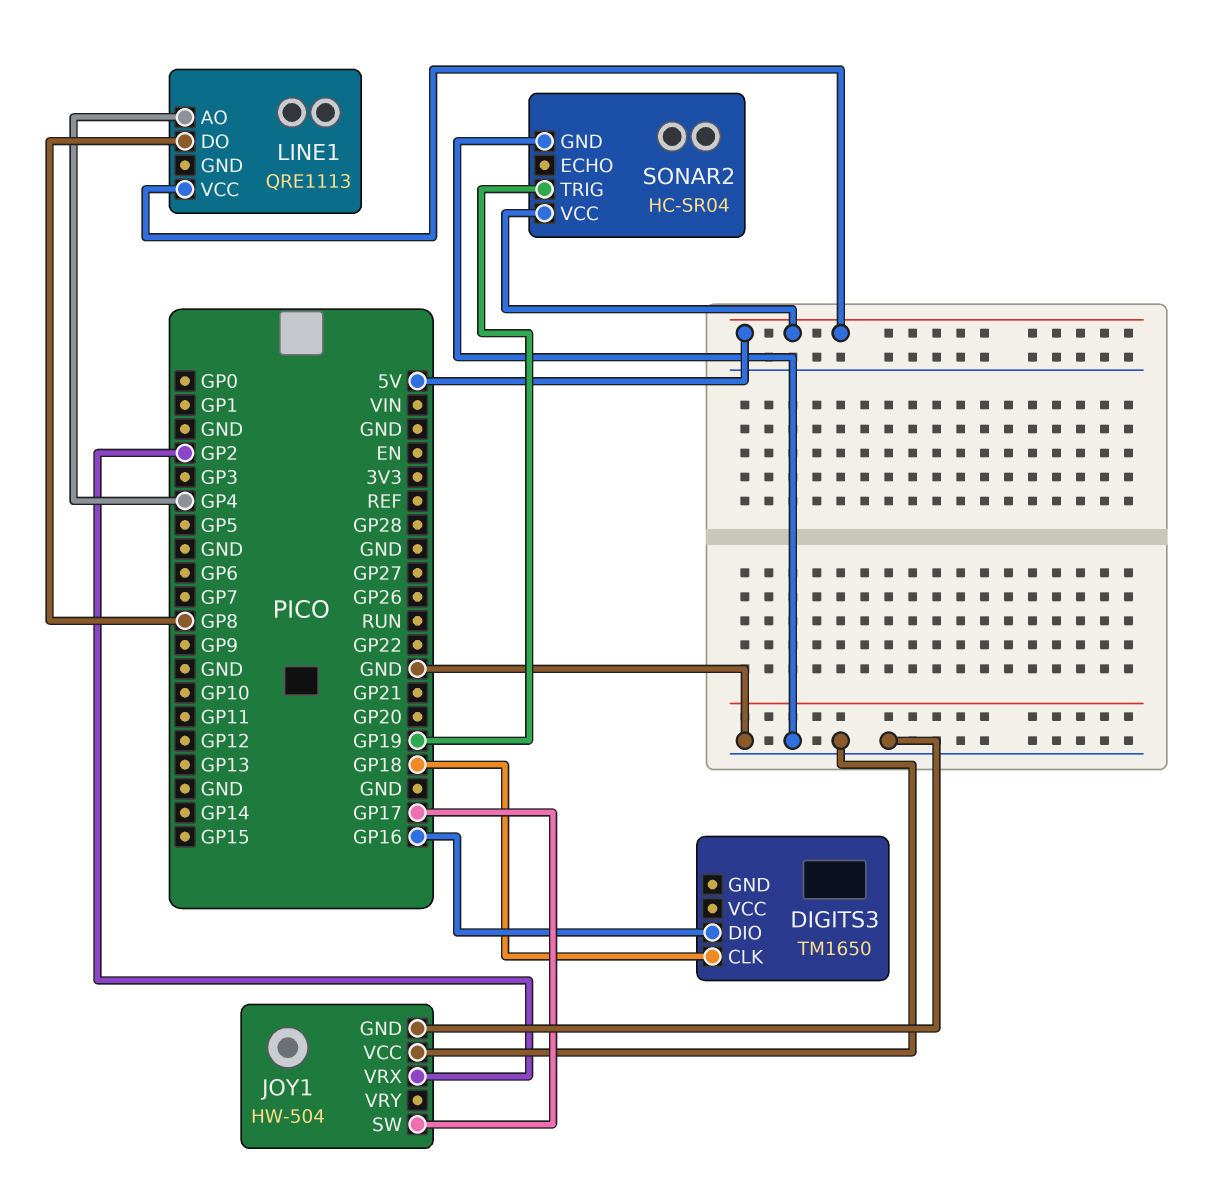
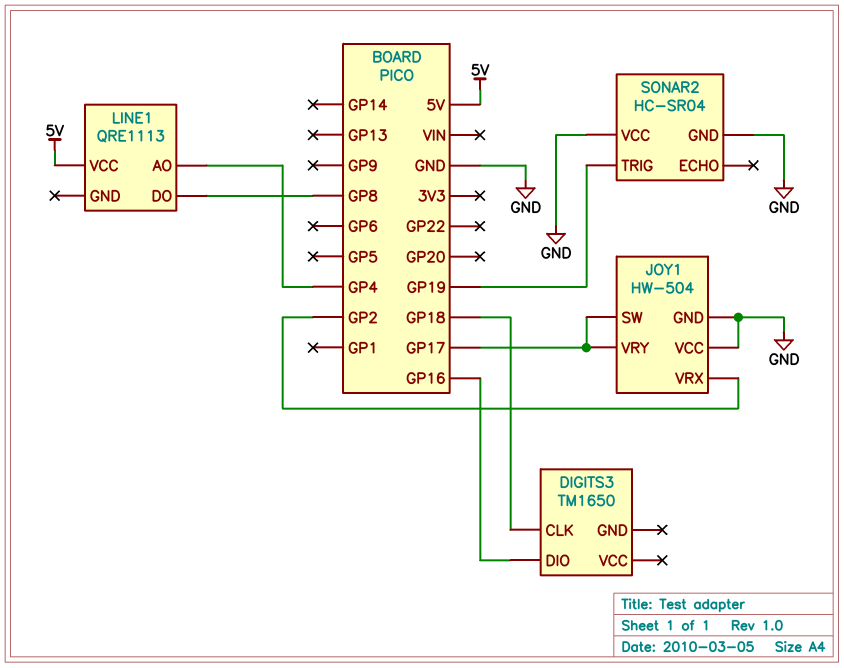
JOY1 pin VRY: none -> GP17
SONAR2 pin VCC: 5V -> GND

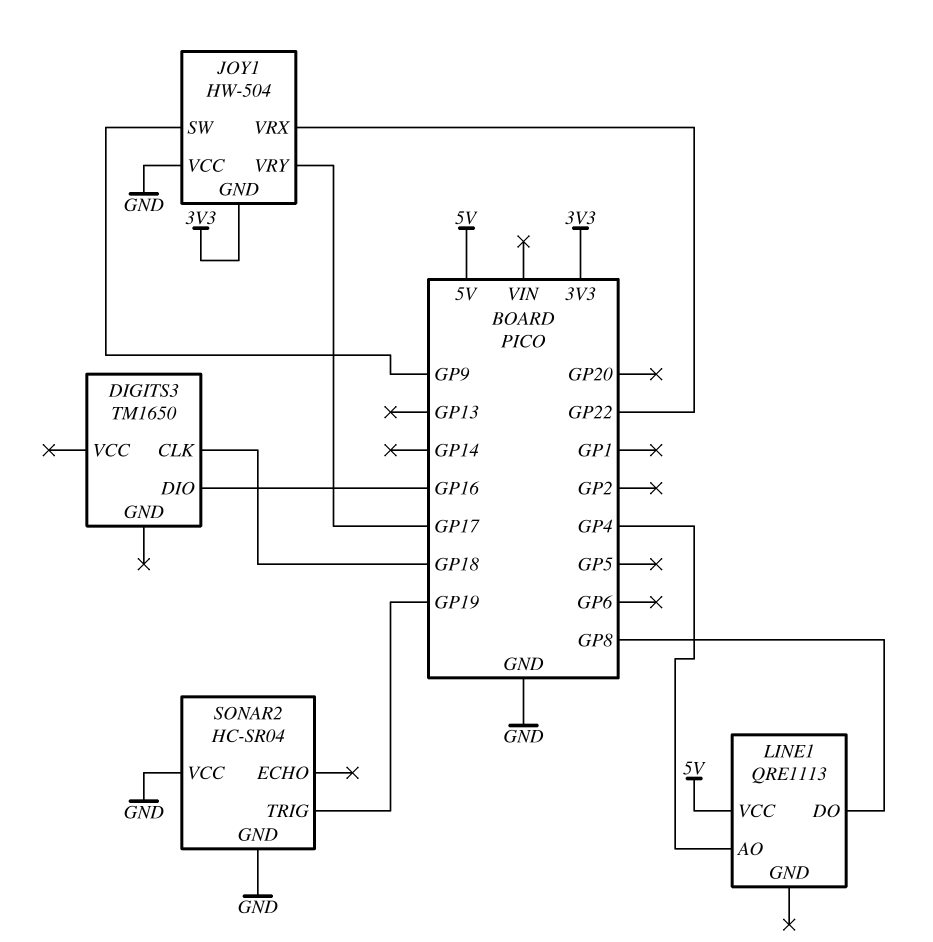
JOY1 pin GND: GND -> 3V3
JOY1 pin SW: GP17 -> GP9
JOY1 pin VRX: GP2 -> GP22

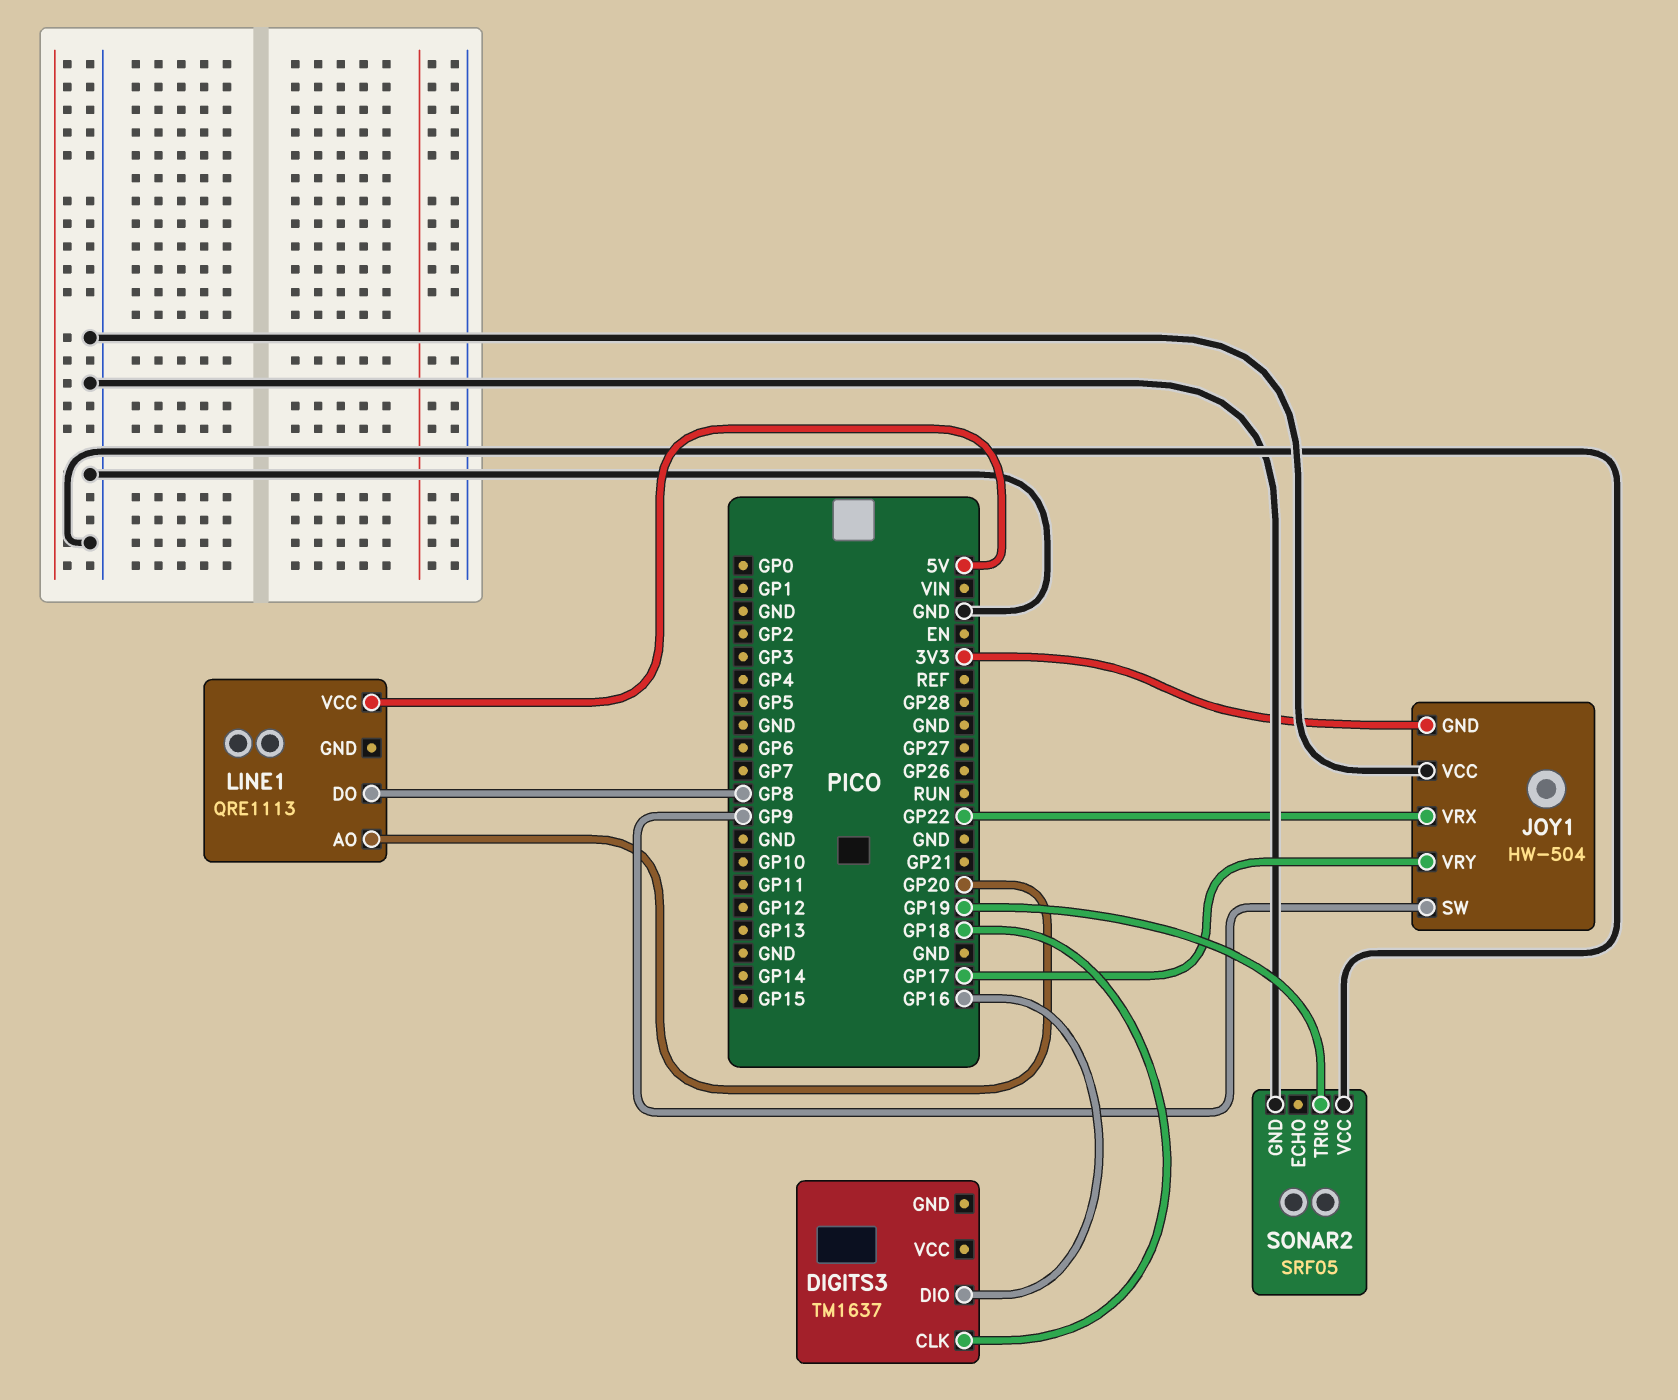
DIGITS3: TM1650 -> TM1637
LINE1 pin AO: GP4 -> GP20
SONAR2: HC-SR04 -> SRF05

